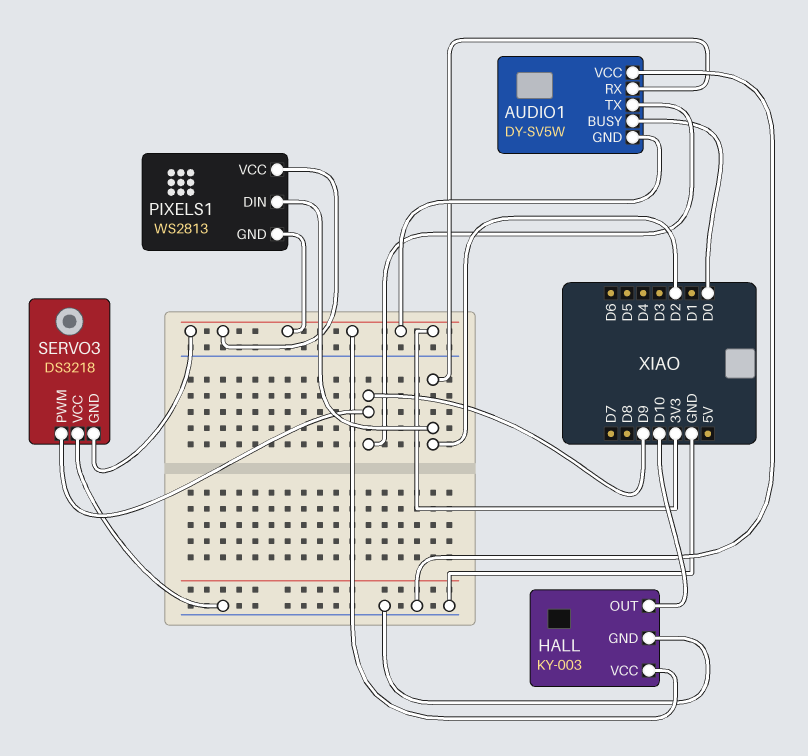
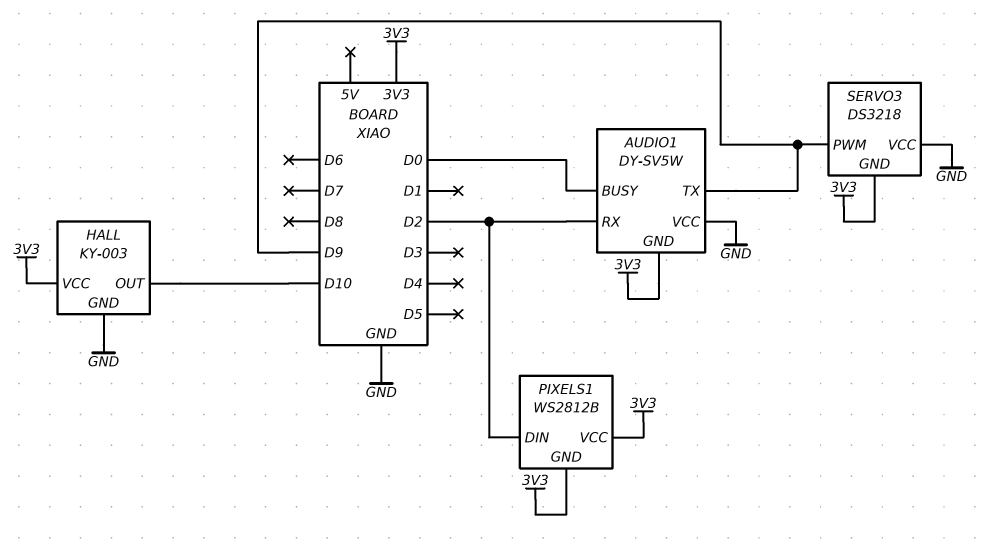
PIXELS1: WS2813 -> WS2812B

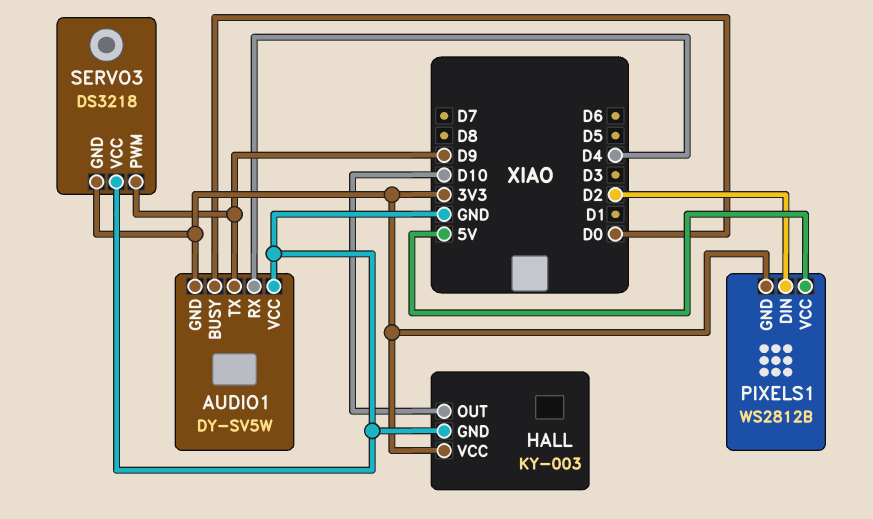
AUDIO1 pin RX: D2 -> D4
PIXELS1 pin VCC: 3V3 -> 5V

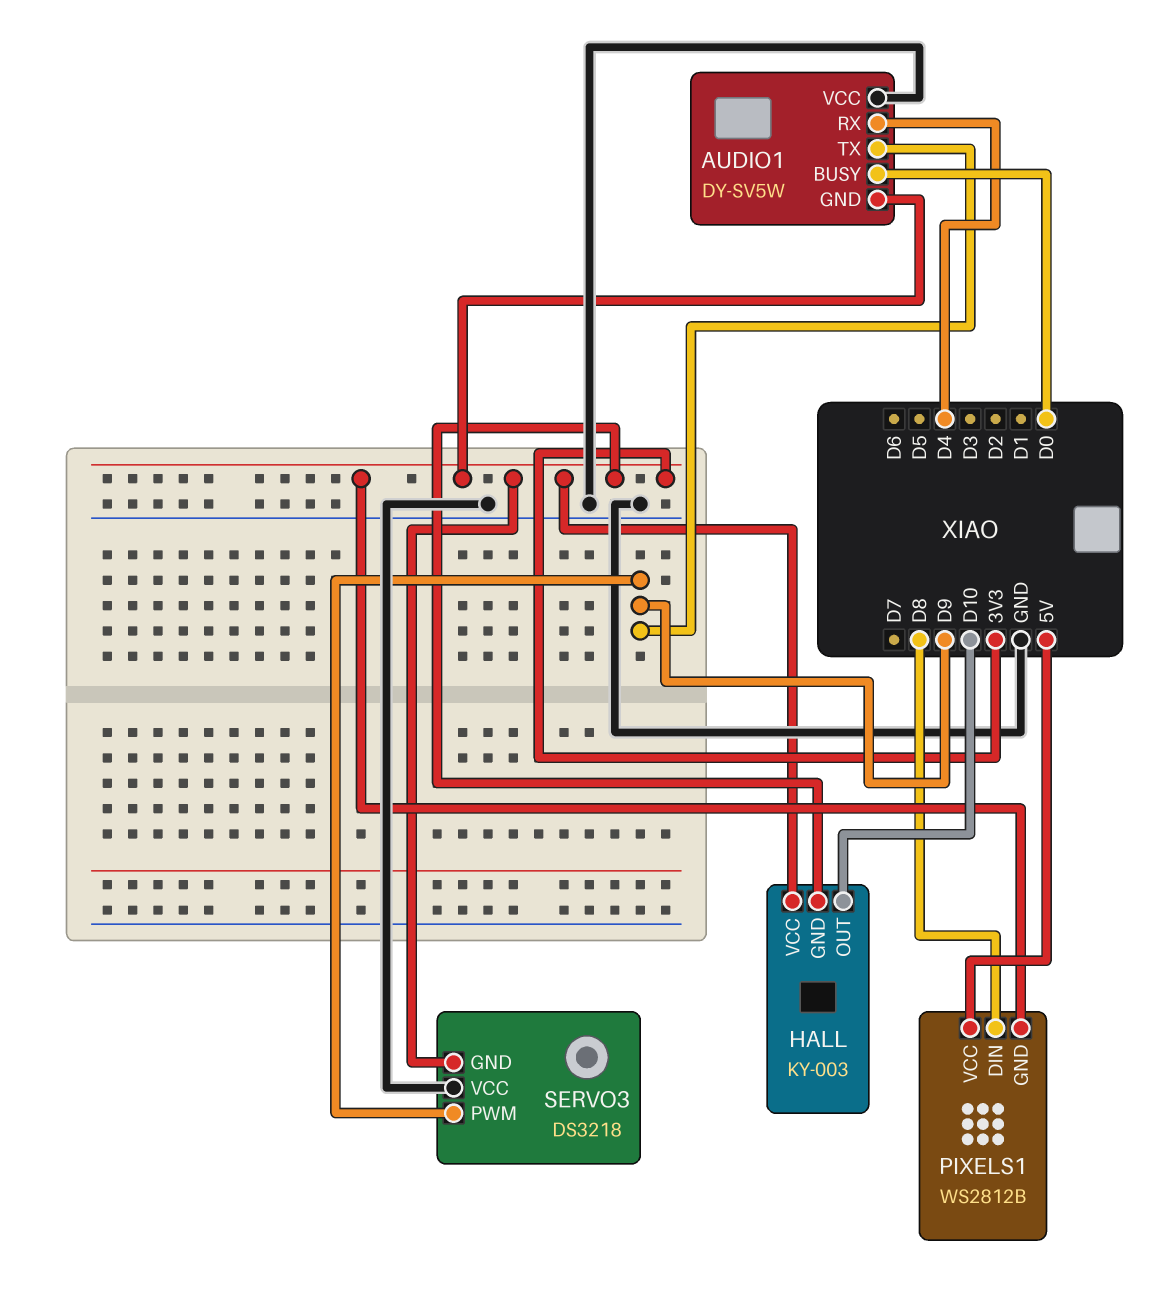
HALL pin GND: GND -> 3V3
PIXELS1 pin DIN: D2 -> D8

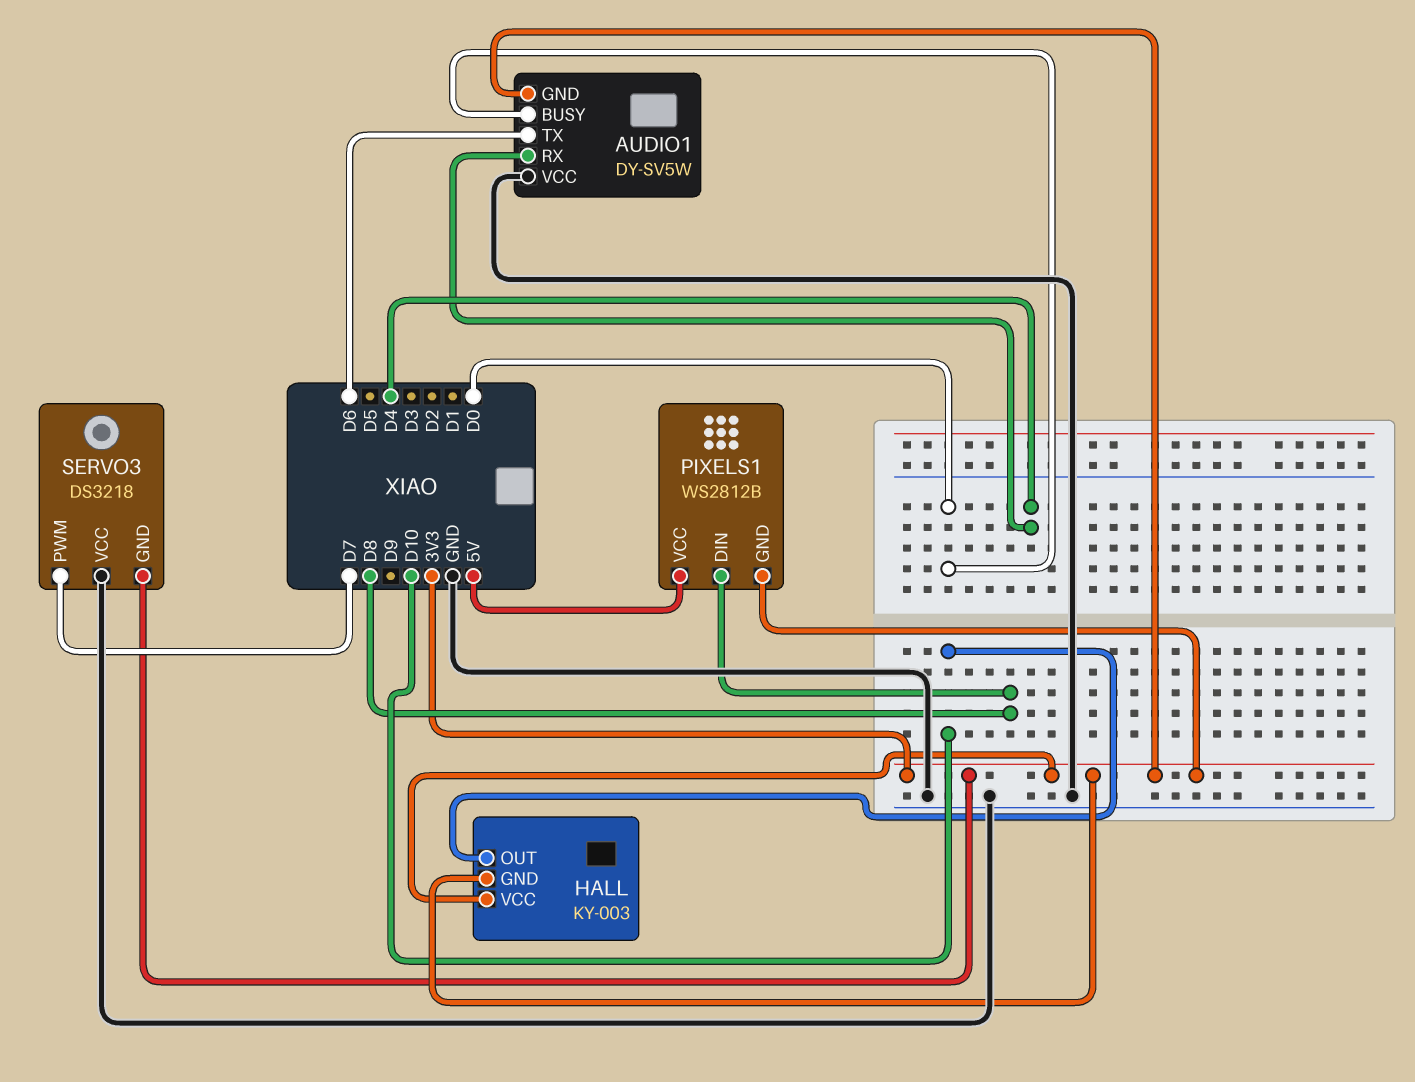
AUDIO1 pin TX: D9 -> D6
SERVO3 pin PWM: D9 -> D7

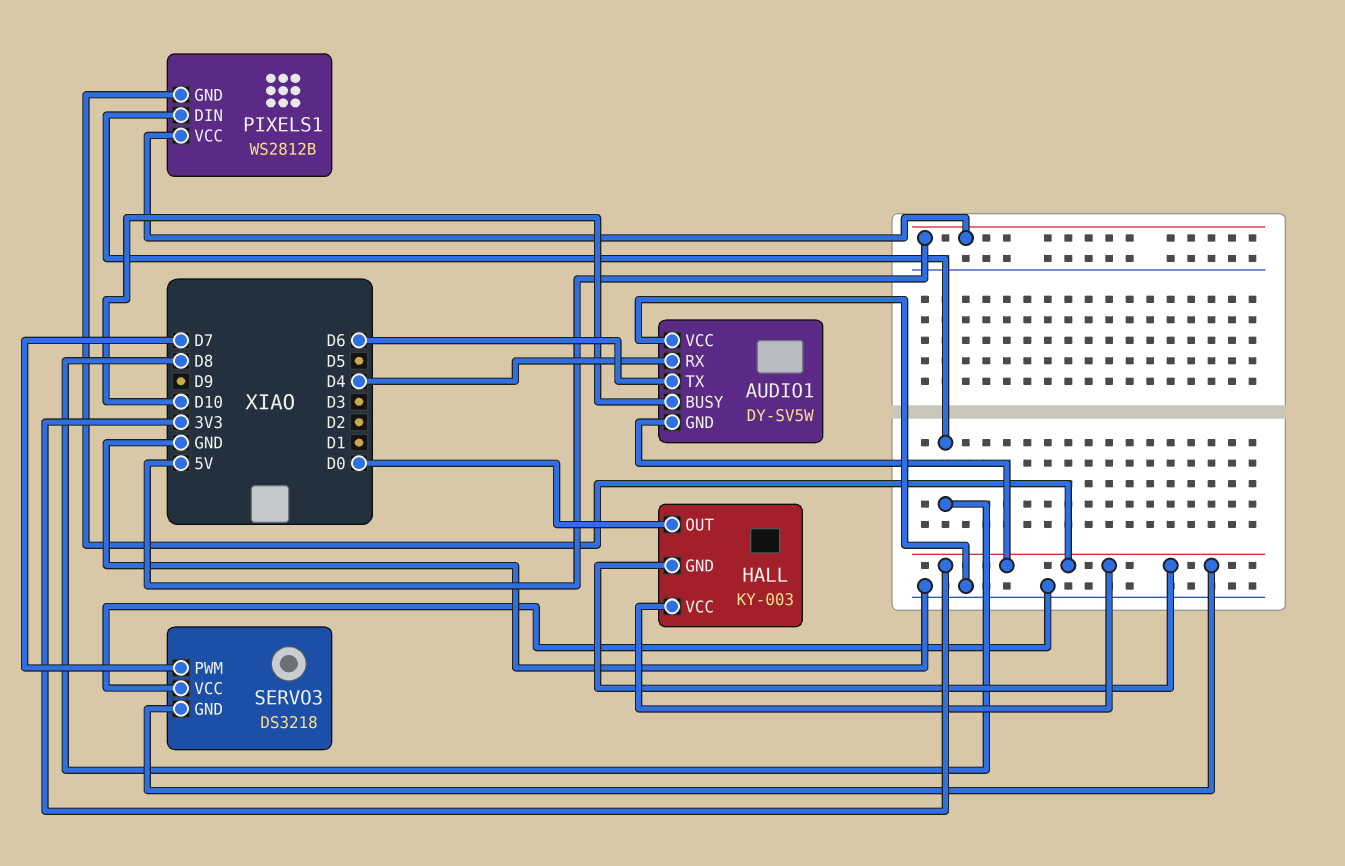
AUDIO1 pin BUSY: D0 -> D10
HALL pin OUT: D10 -> D0

